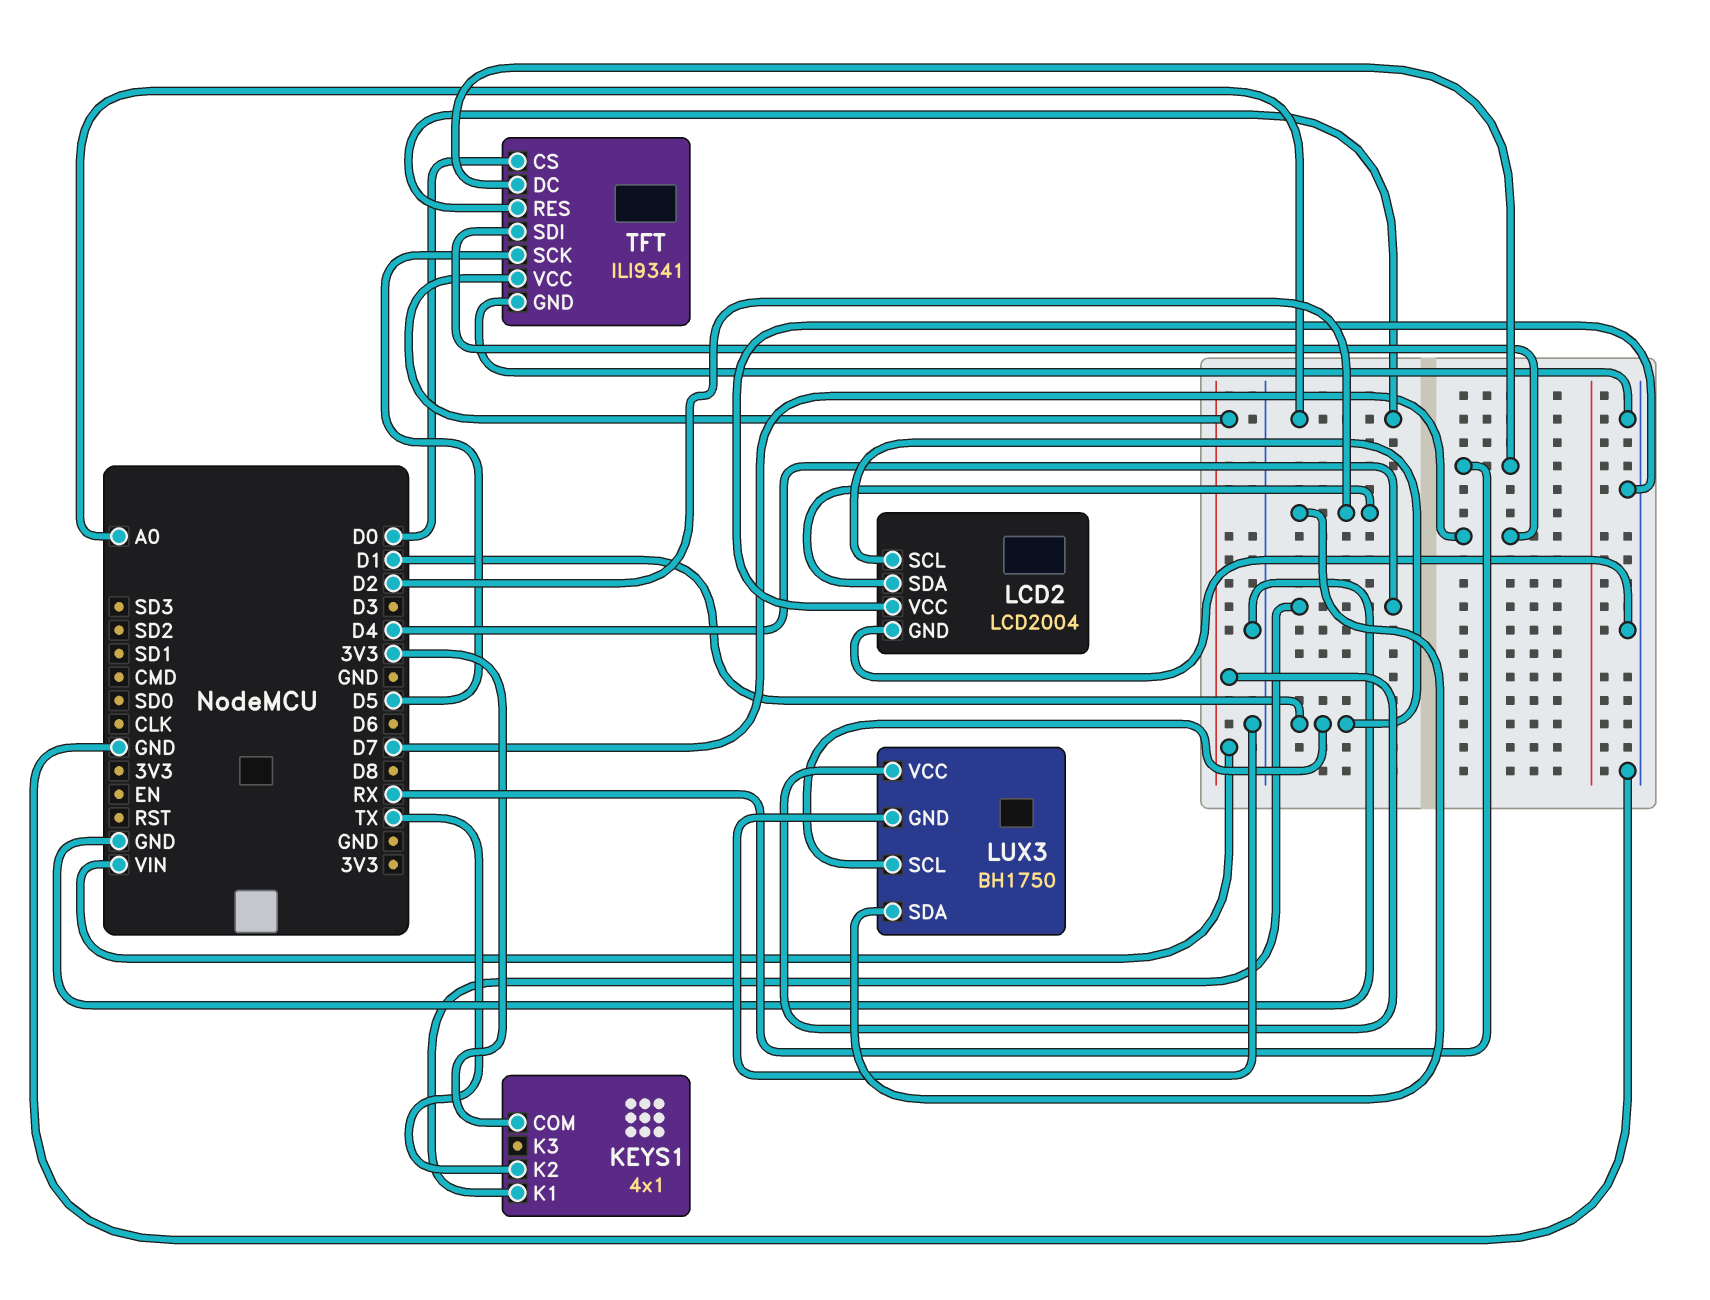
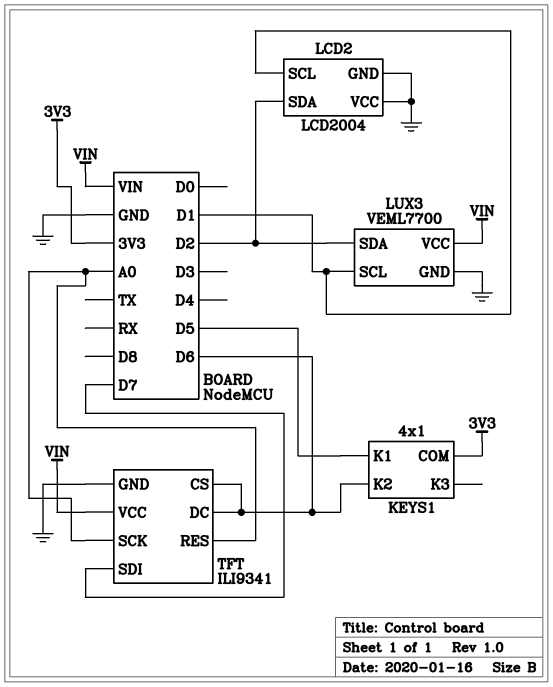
KEYS1 pin K1: D4 -> D5
KEYS1 pin K2: TX -> D6
LUX3: BH1750 -> VEML7700
TFT pin CS: D0 -> D6
TFT pin DC: RX -> D6
TFT pin SCK: D5 -> A0

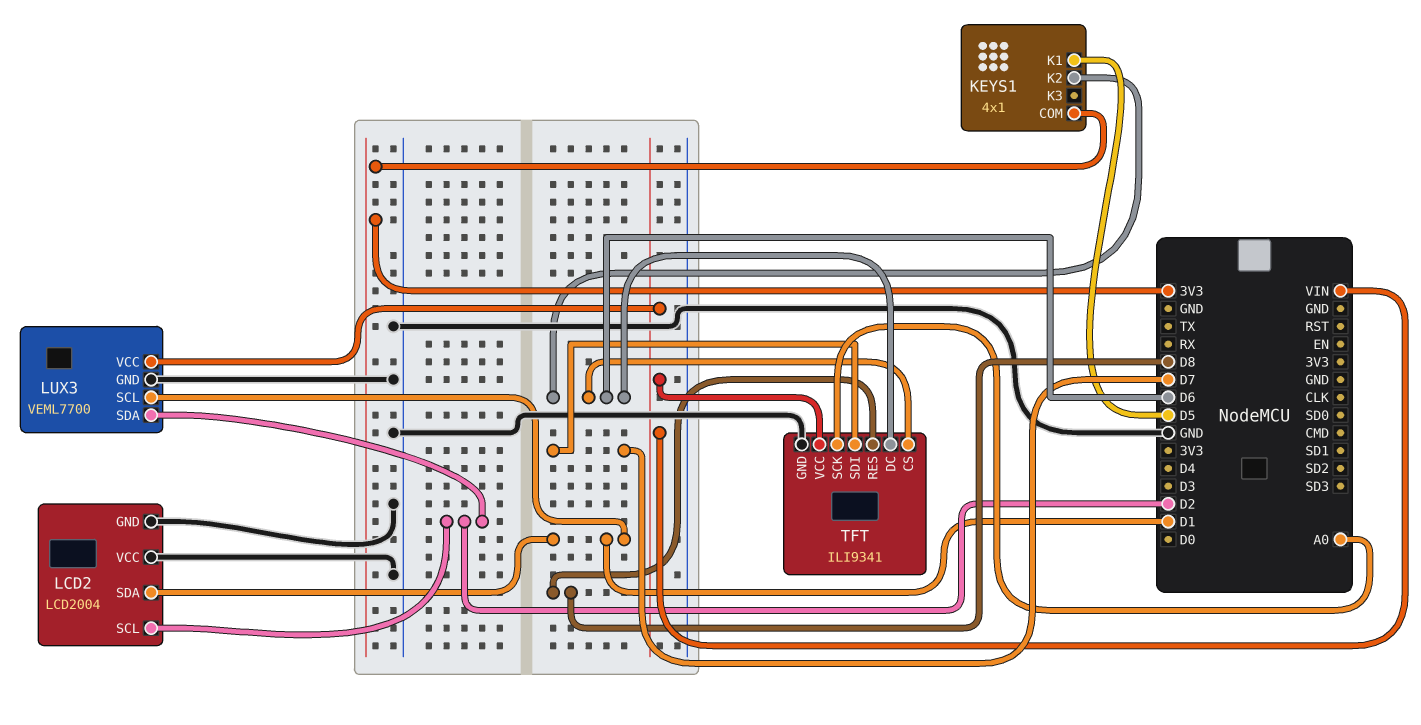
LCD2 pin SCL: D1 -> D2
LCD2 pin SDA: D2 -> D1
TFT pin RES: A0 -> D8

